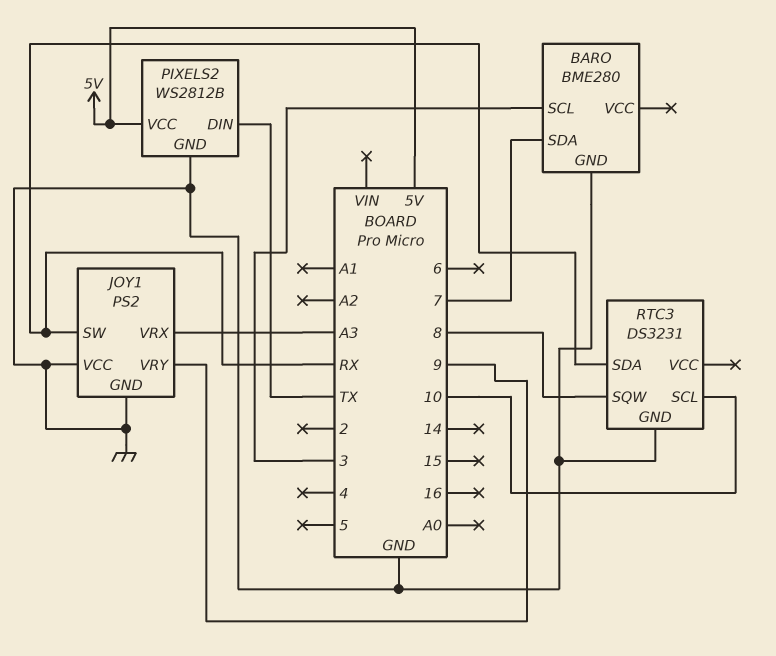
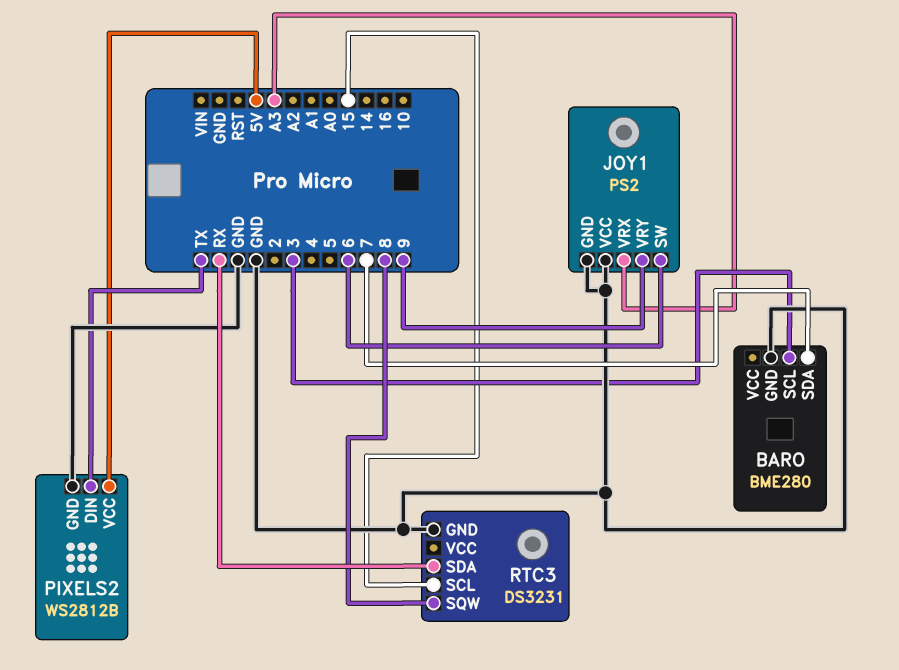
JOY1 pin SW: RX -> 6
RTC3 pin SCL: 10 -> 15

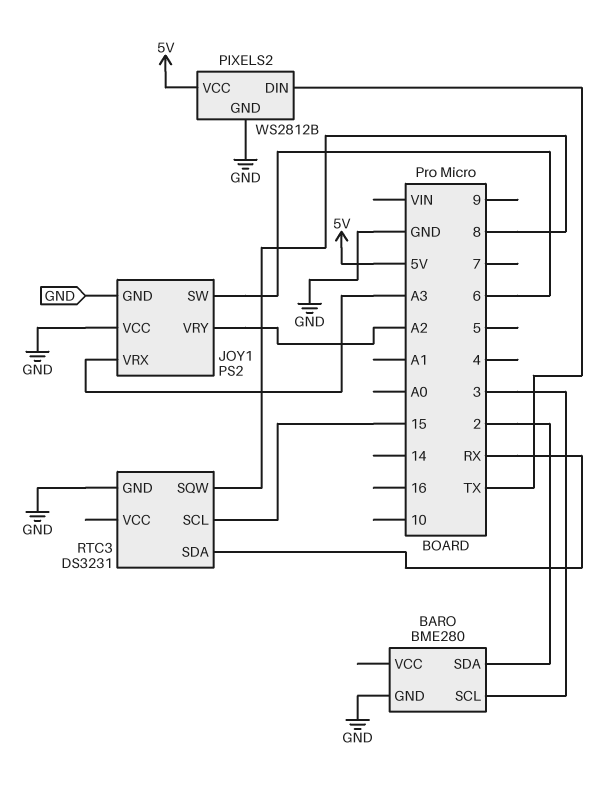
BARO pin SDA: 7 -> 2
JOY1 pin VRY: 9 -> A2

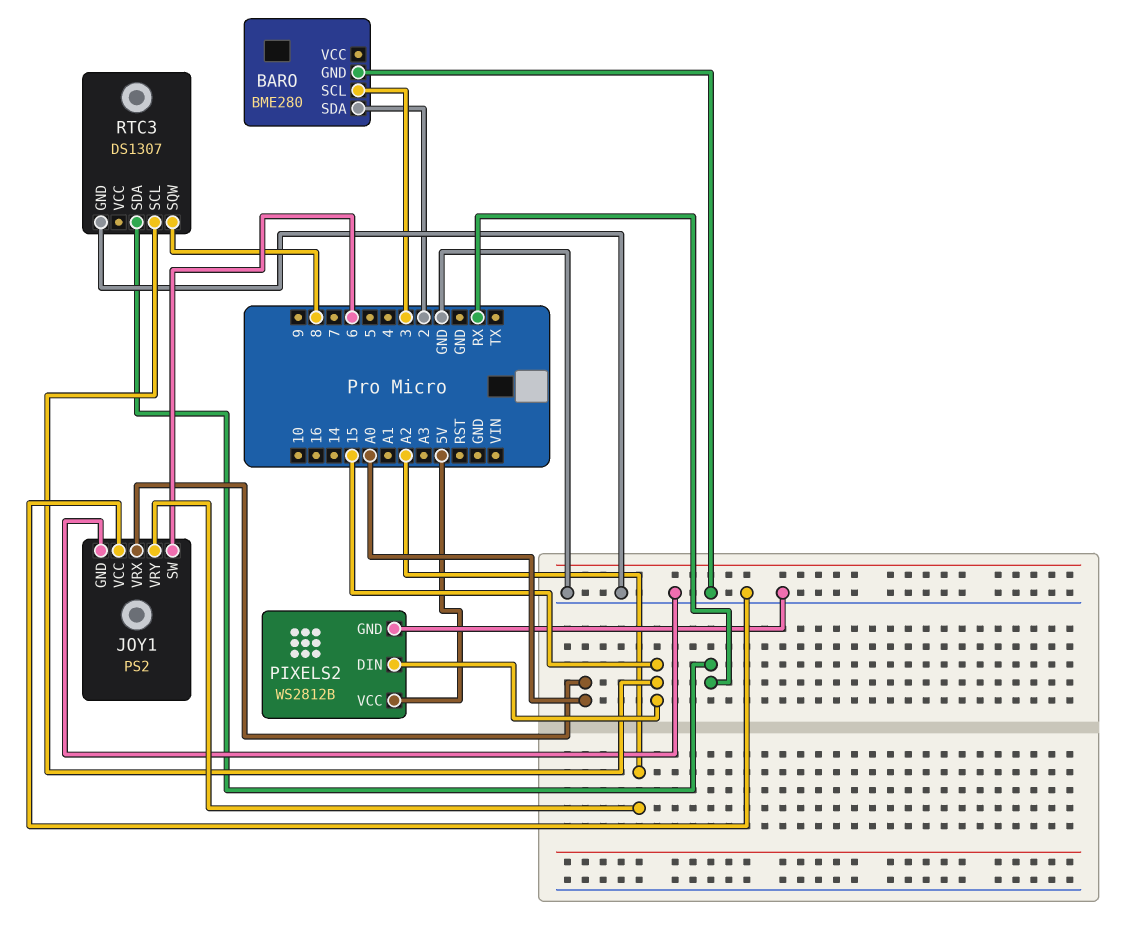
JOY1 pin VRX: A3 -> A0
PIXELS2 pin DIN: TX -> 15
RTC3: DS3231 -> DS1307

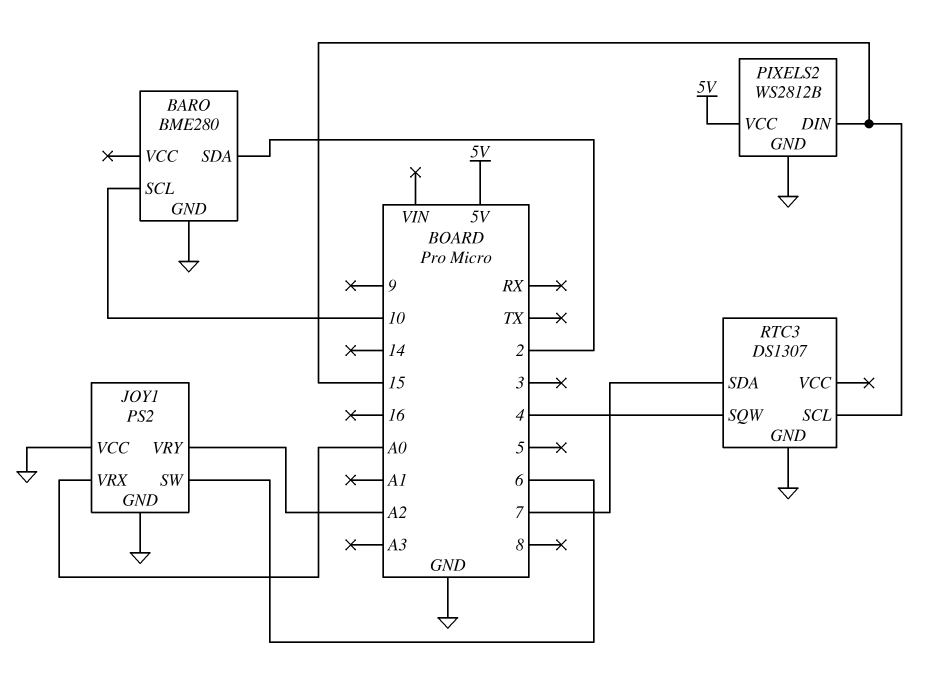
BARO pin SCL: 3 -> 10
RTC3 pin SDA: RX -> 7
RTC3 pin SQW: 8 -> 4

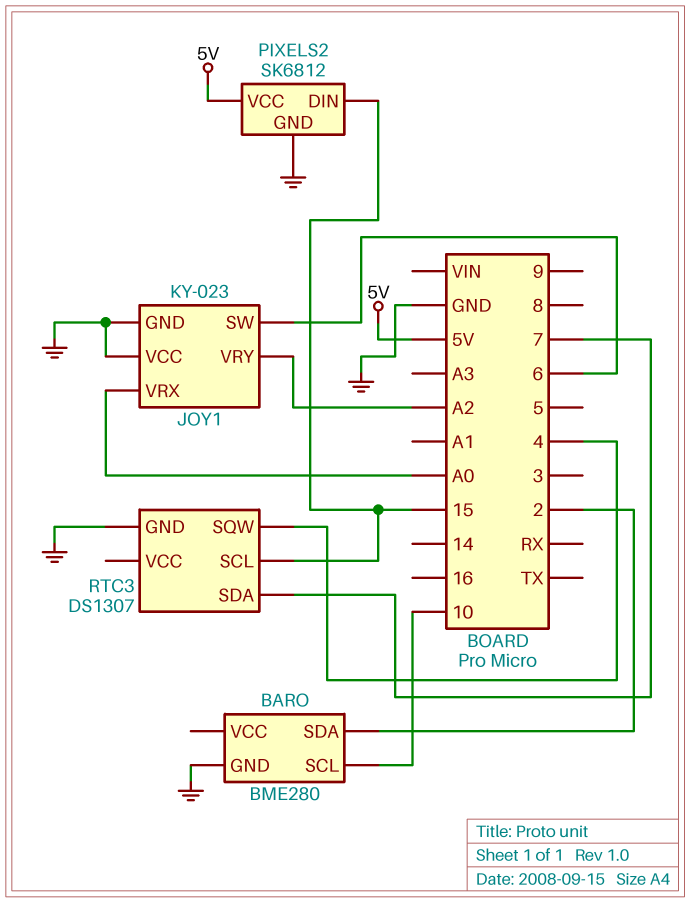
JOY1: PS2 -> KY-023
PIXELS2: WS2812B -> SK6812

